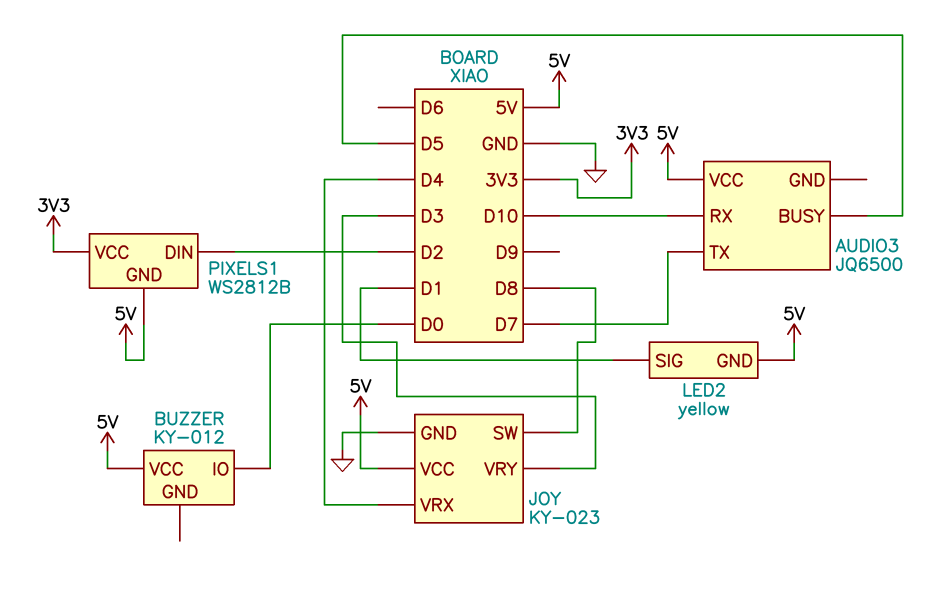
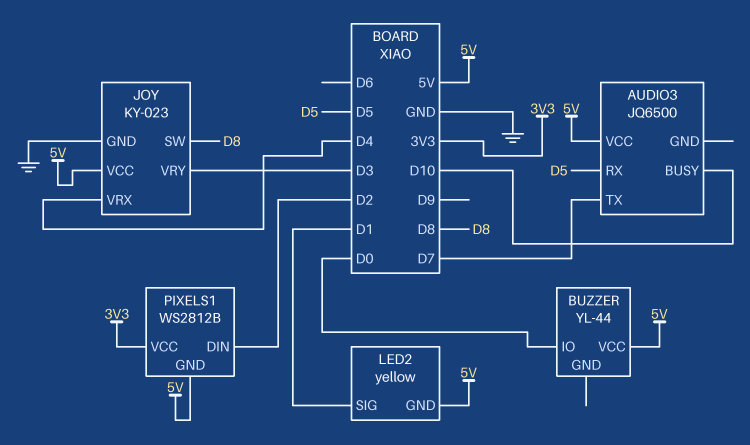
AUDIO3 pin BUSY: D5 -> D10
AUDIO3 pin RX: D10 -> D5
BUZZER: KY-012 -> YL-44

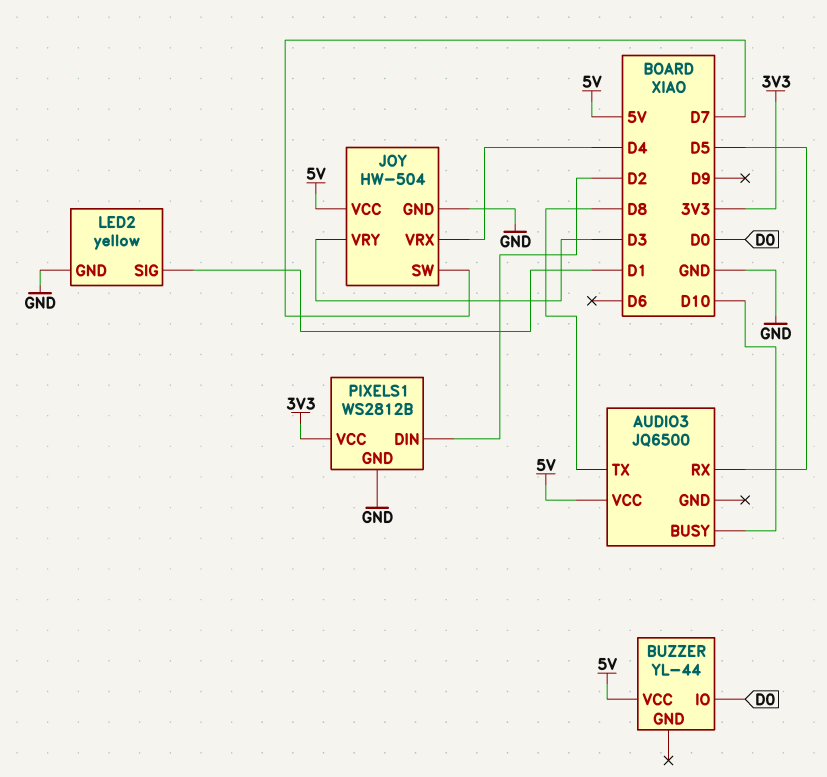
AUDIO3 pin TX: D7 -> D8
JOY: KY-023 -> HW-504
JOY pin SW: D8 -> D7
LED2 pin GND: 5V -> GND
PIXELS1 pin GND: 5V -> GND

